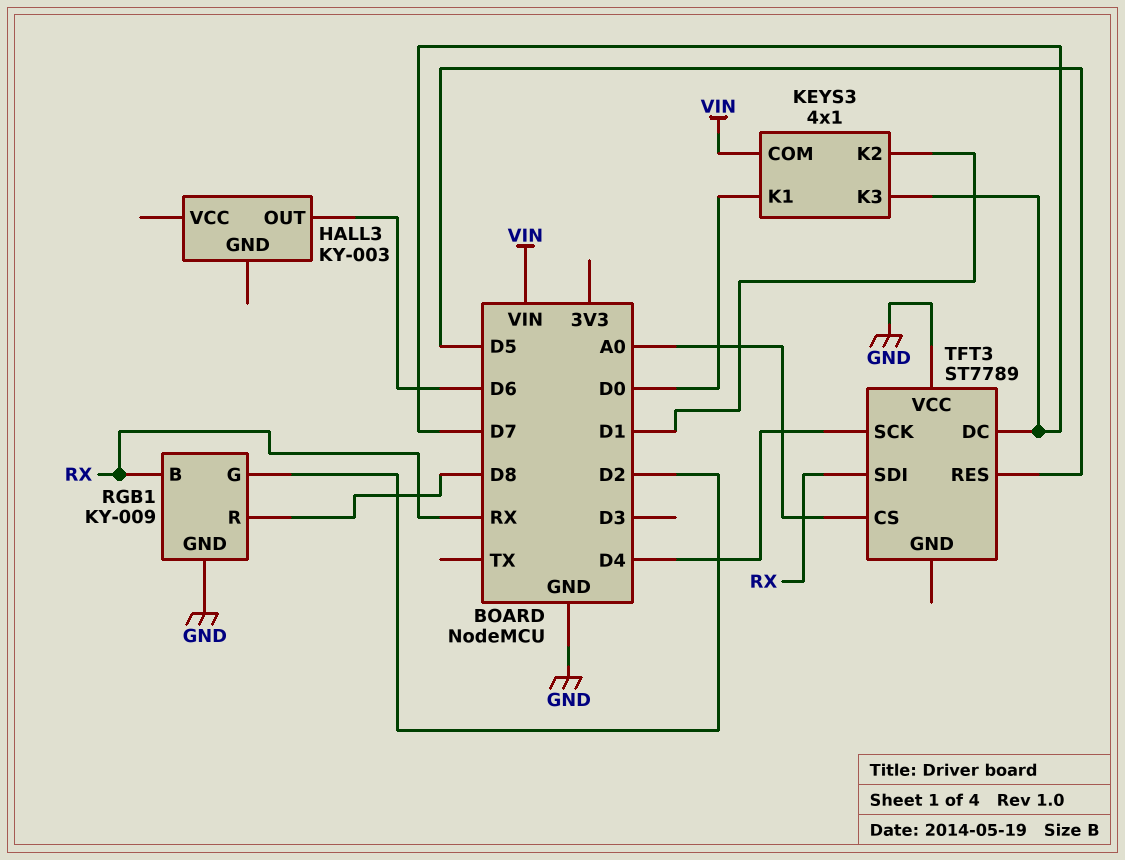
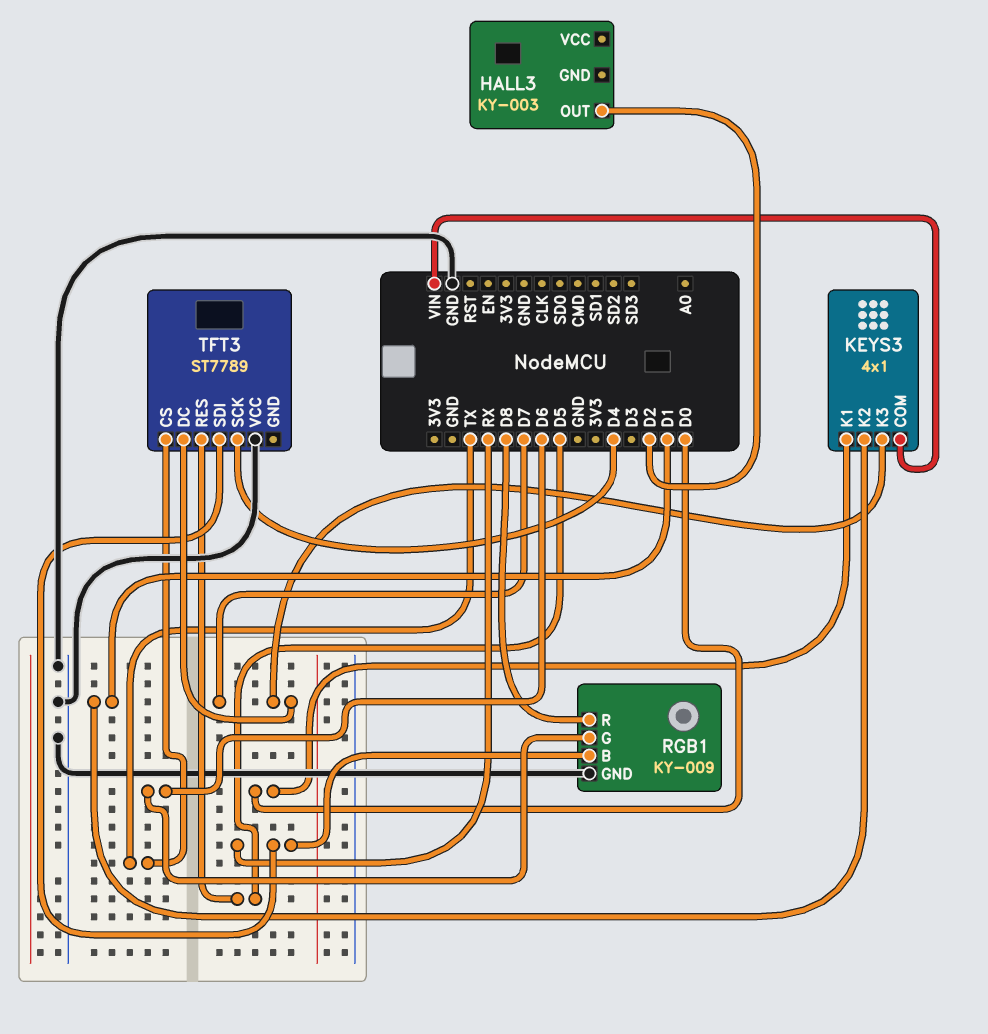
HALL3 pin OUT: D6 -> D2
RGB1 pin G: D2 -> D6
TFT3 pin CS: A0 -> TX

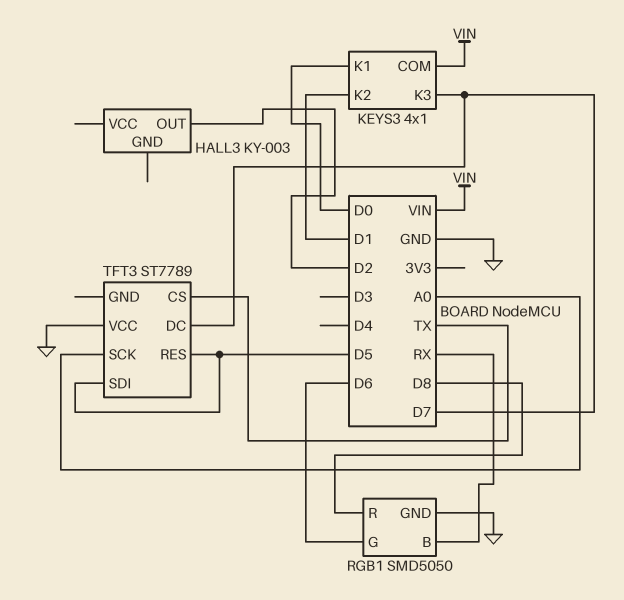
RGB1: KY-009 -> SMD5050
TFT3 pin SCK: D4 -> A0
TFT3 pin SDI: RX -> D5

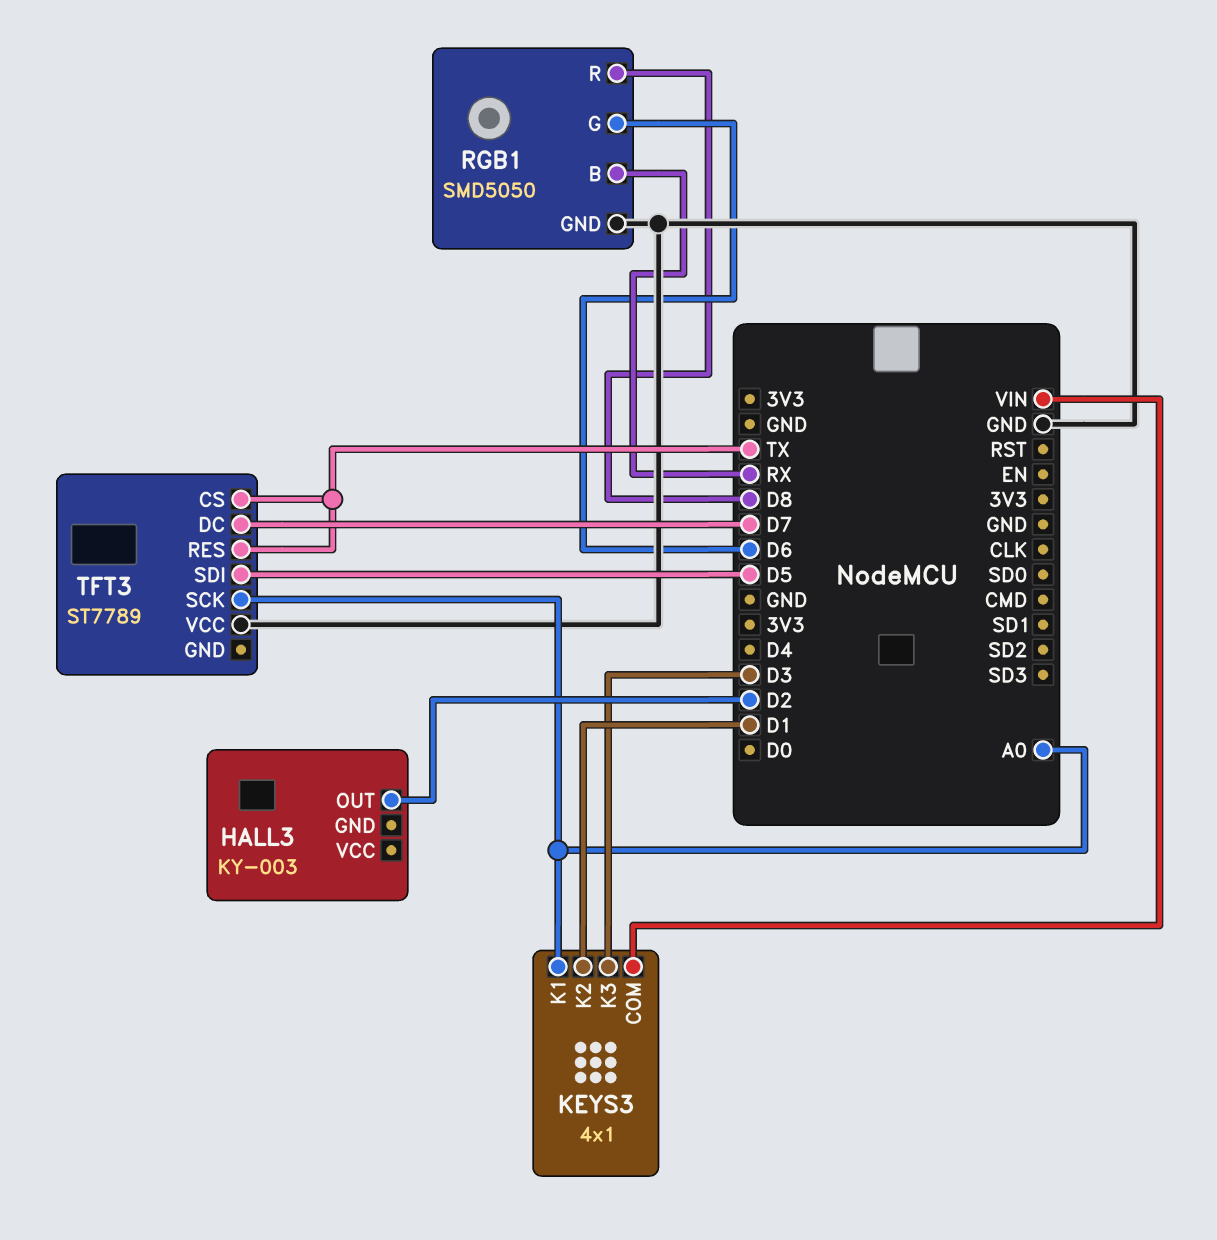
KEYS3 pin K1: D0 -> A0
KEYS3 pin K3: D7 -> D3
TFT3 pin RES: D5 -> TX

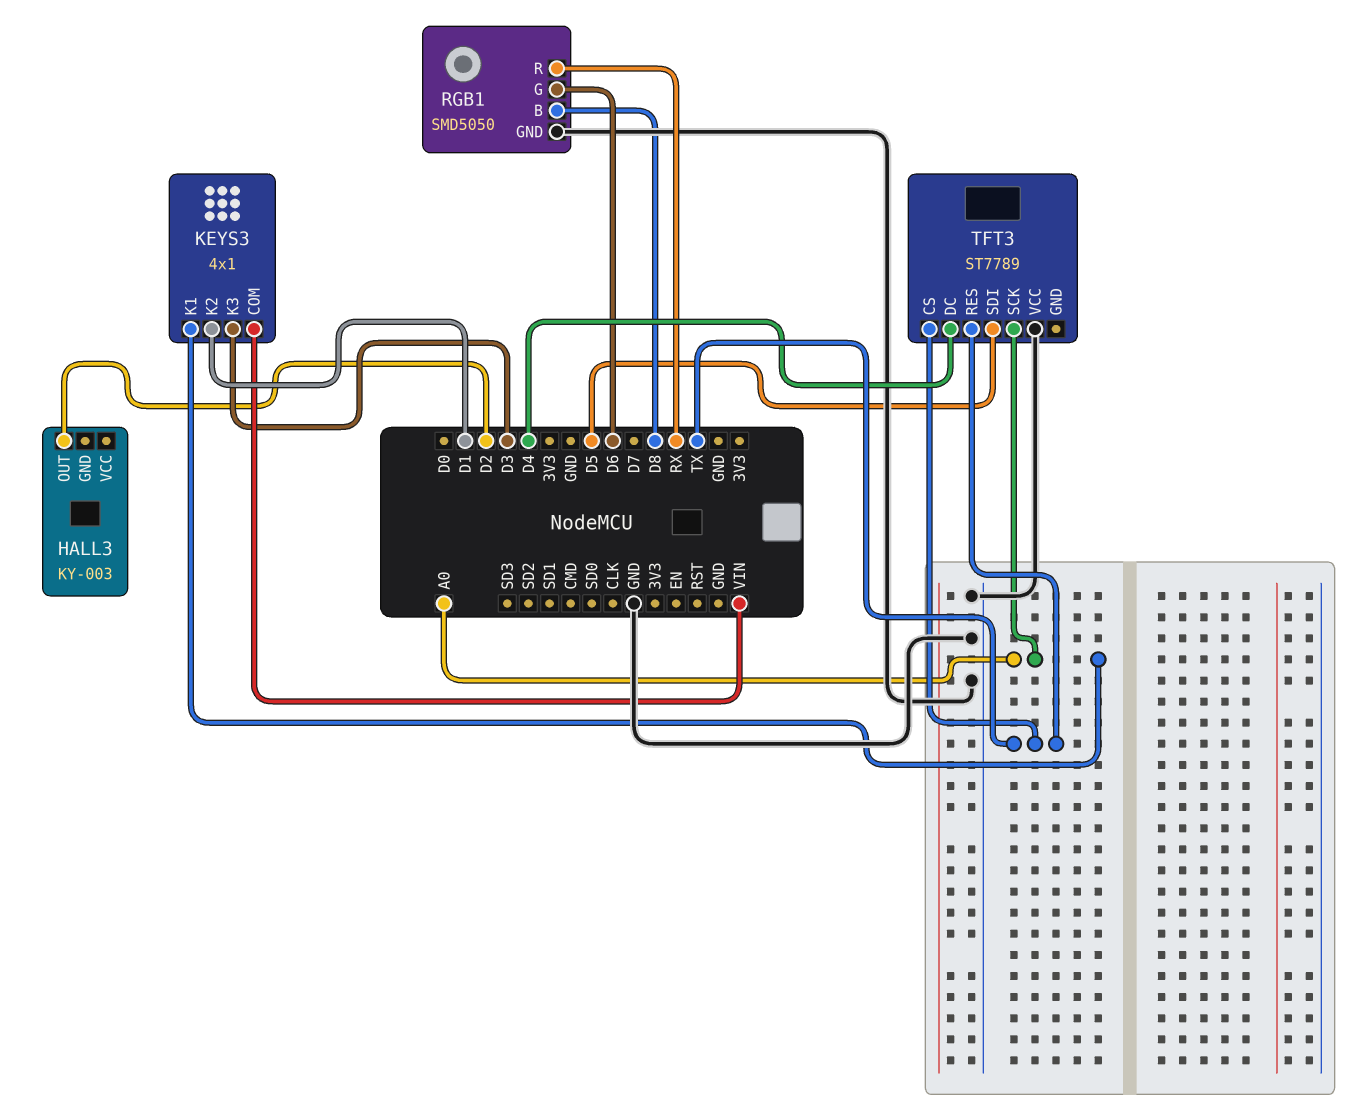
RGB1 pin B: RX -> D8
RGB1 pin R: D8 -> RX
TFT3 pin DC: D7 -> D4

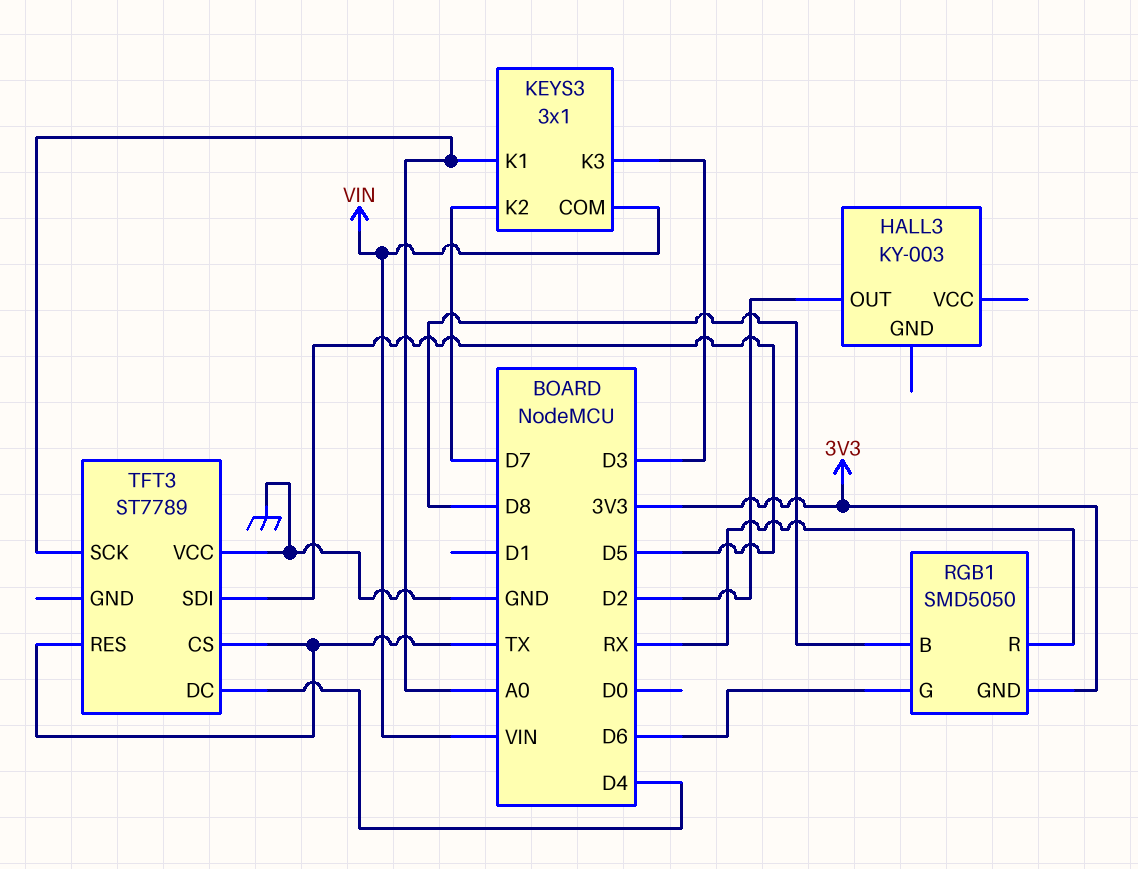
KEYS3: 4x1 -> 3x1
KEYS3 pin K2: D1 -> D7
RGB1 pin GND: GND -> 3V3

